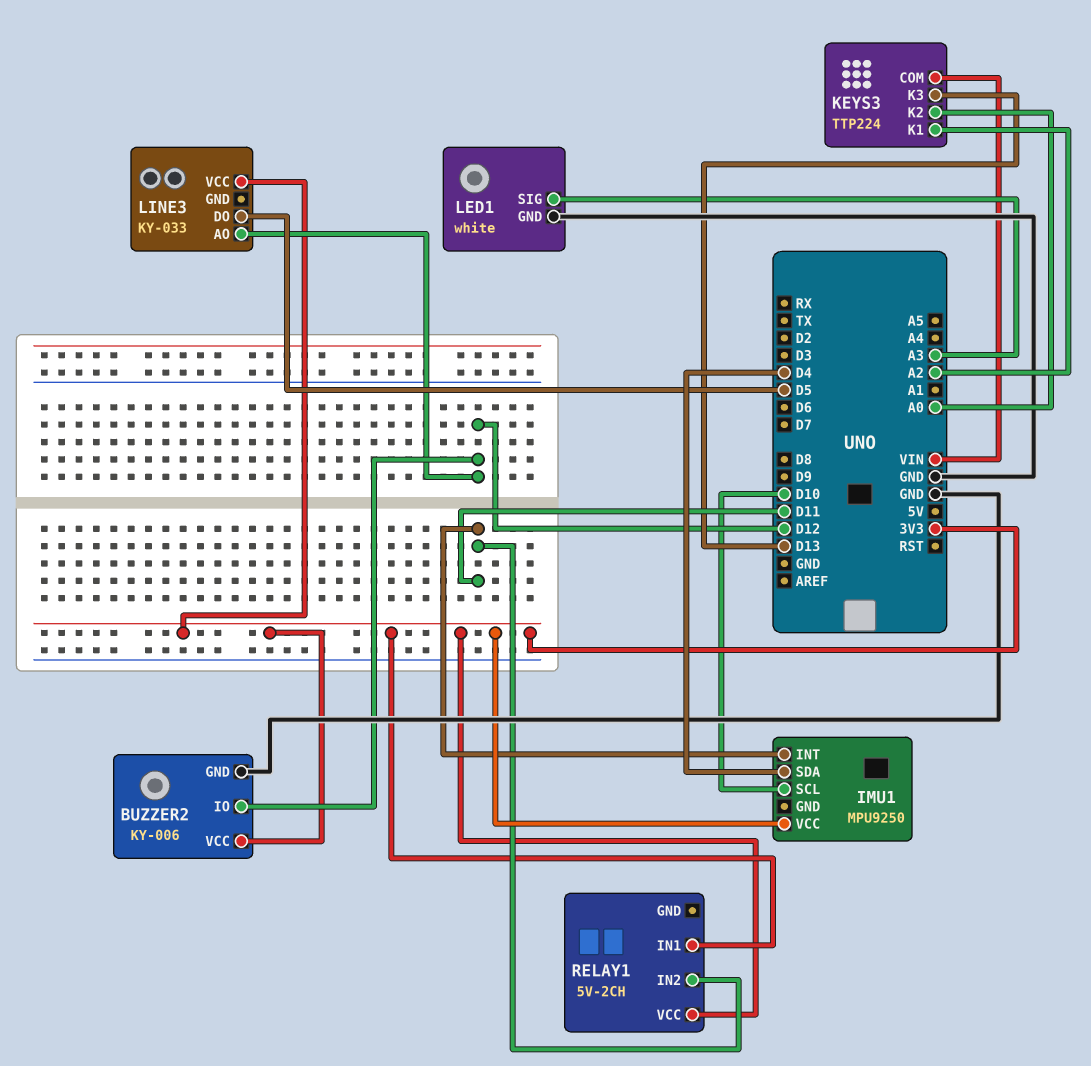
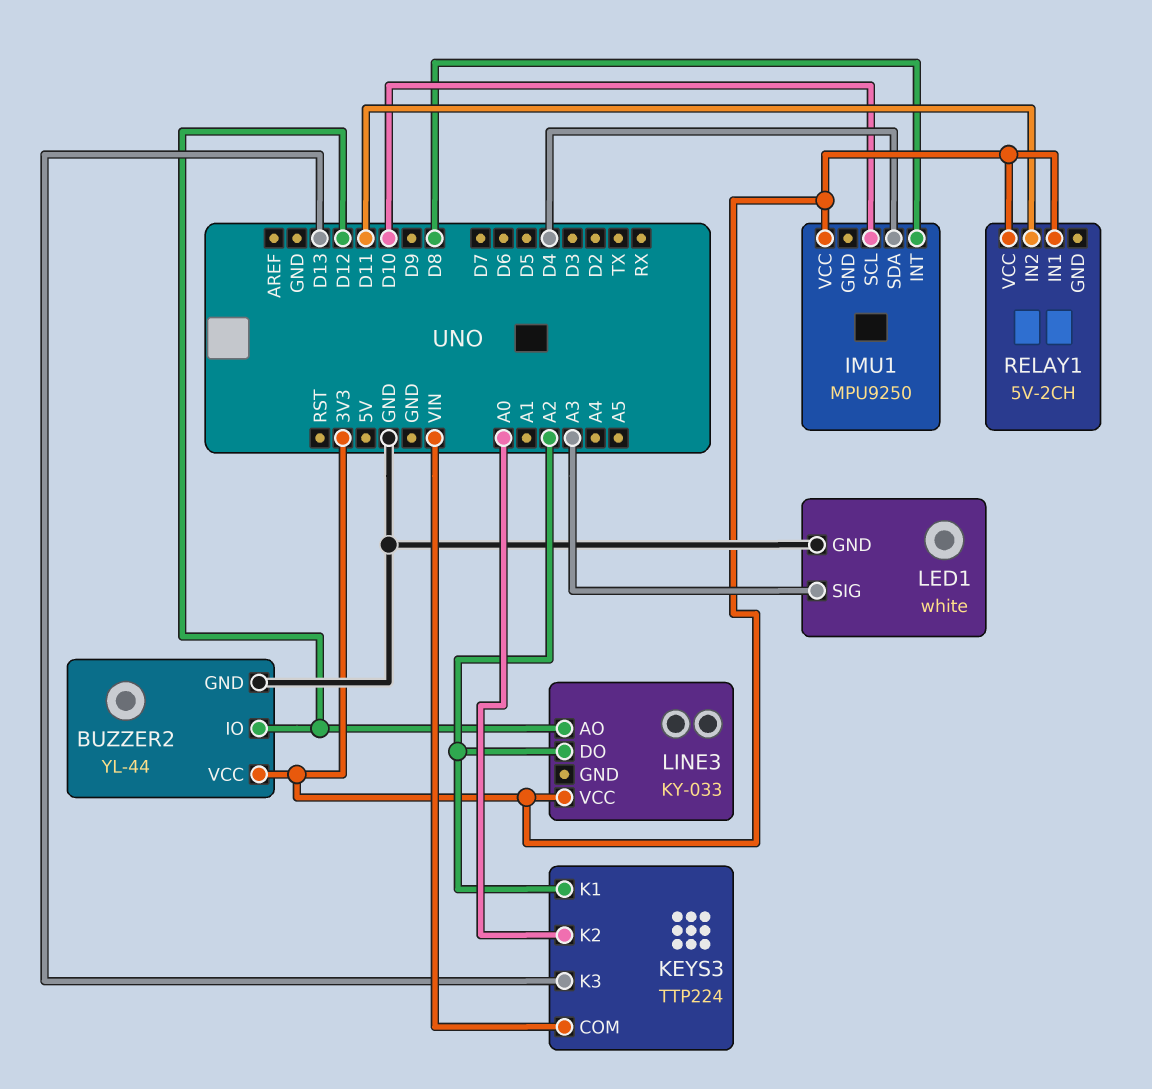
BUZZER2: KY-006 -> YL-44
IMU1 pin INT: D11 -> D8
LINE3 pin DO: D5 -> A2

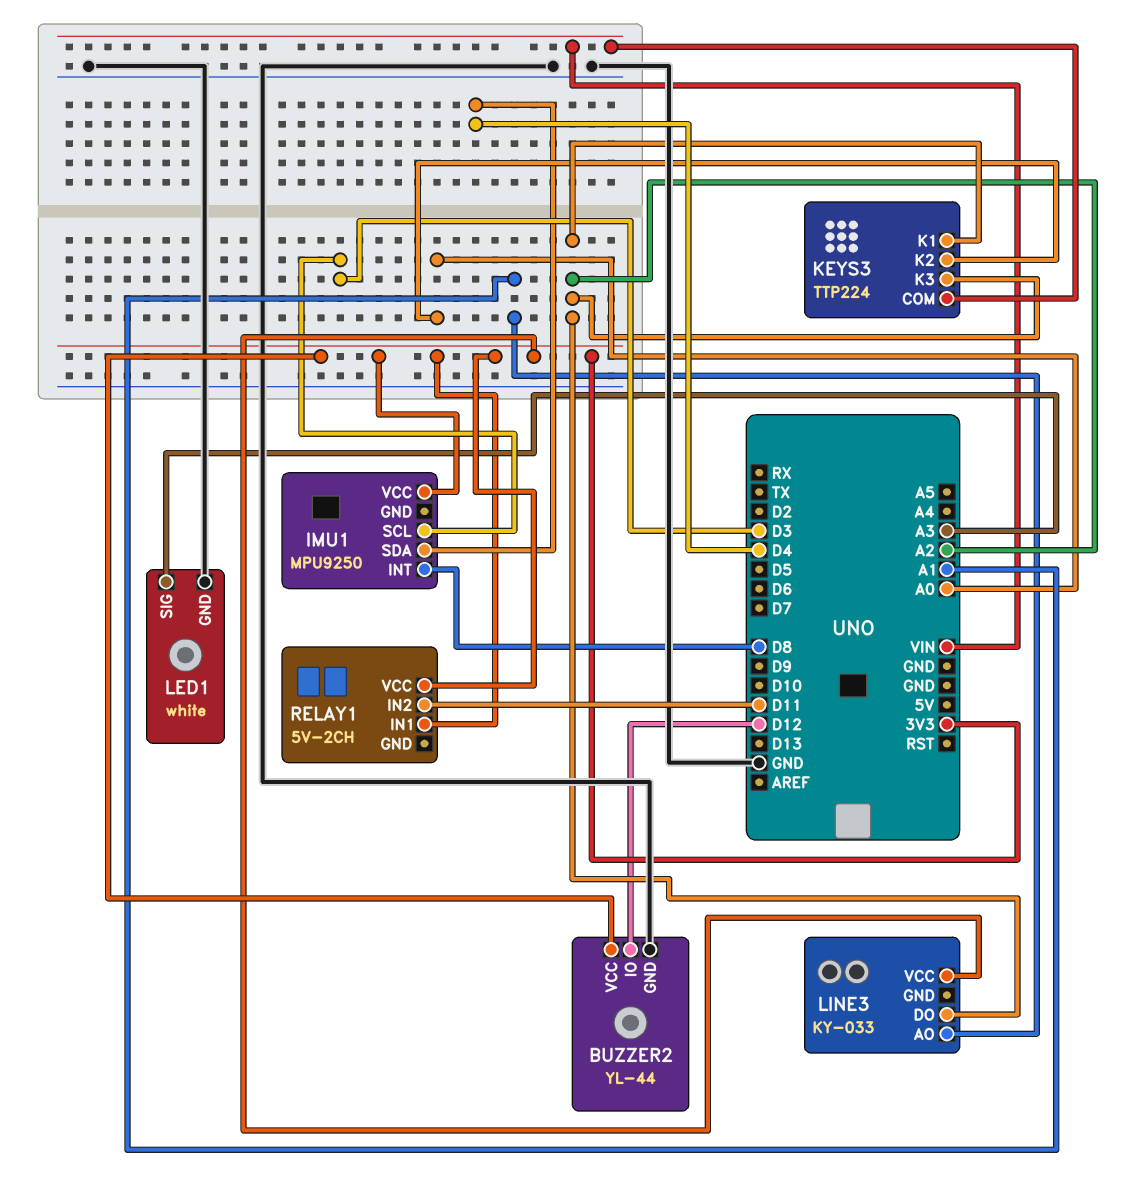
IMU1 pin SCL: D10 -> D3
KEYS3 pin K3: D13 -> A2
LINE3 pin AO: D12 -> A1

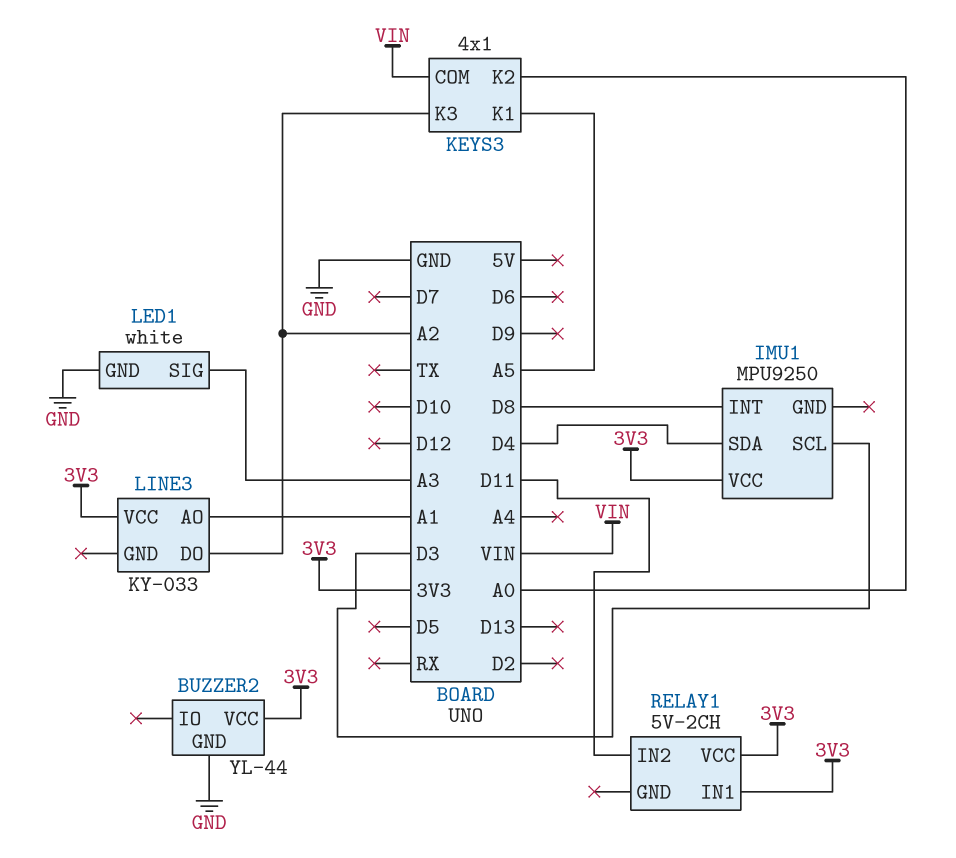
BUZZER2 pin IO: D12 -> none
KEYS3: TTP224 -> 4x1
KEYS3 pin K1: A2 -> A5

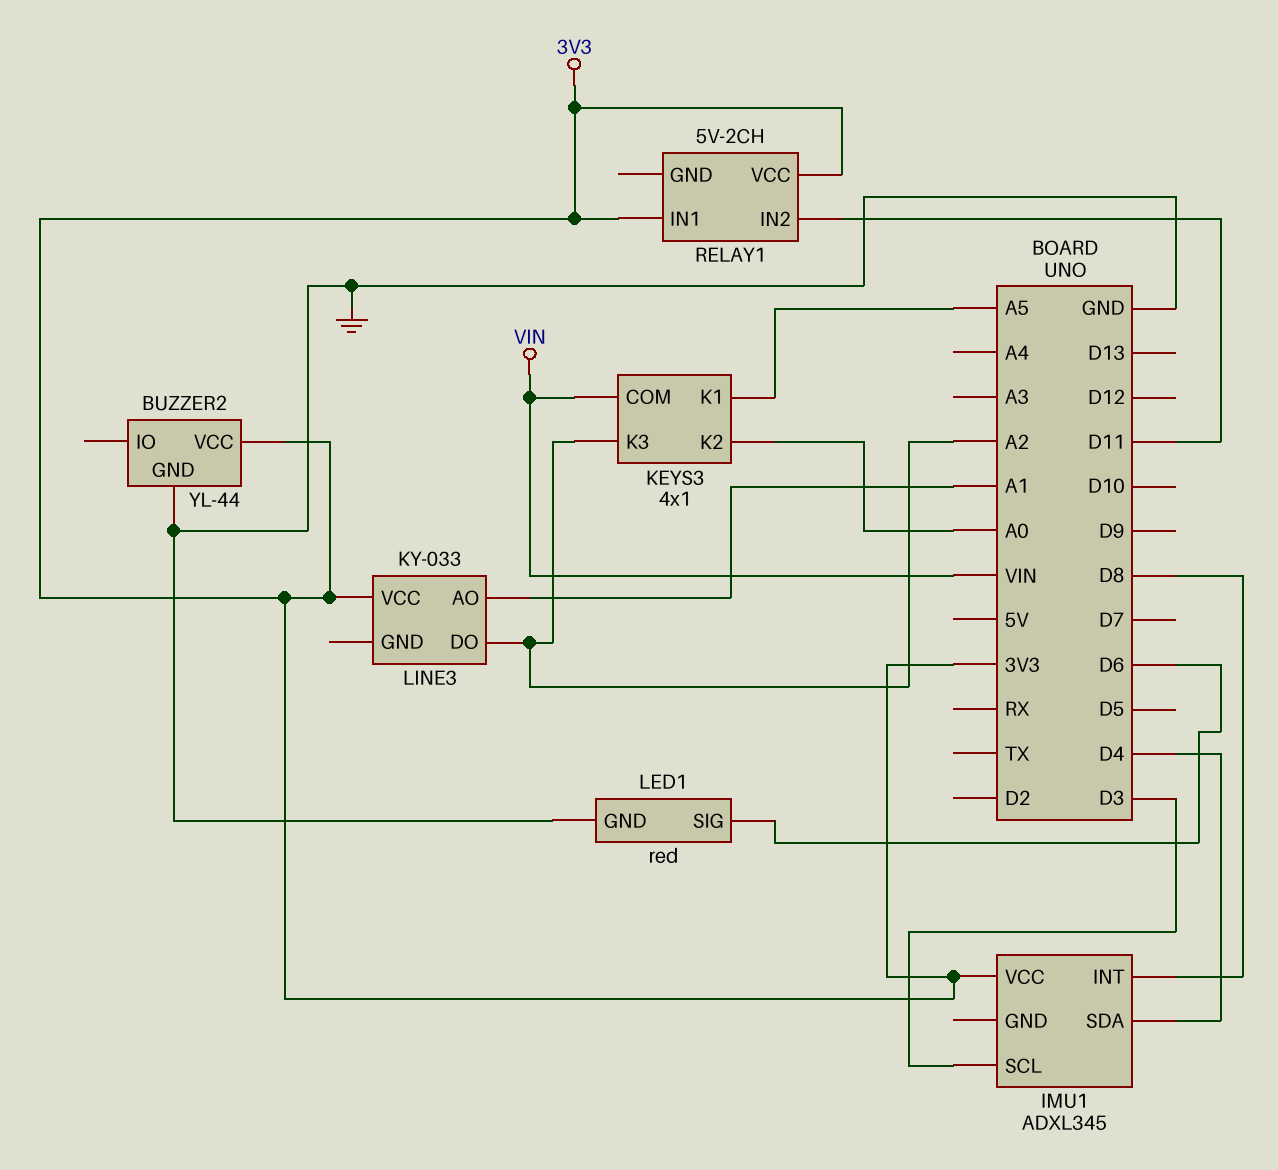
IMU1: MPU9250 -> ADXL345
LED1: white -> red
LED1 pin SIG: A3 -> D6

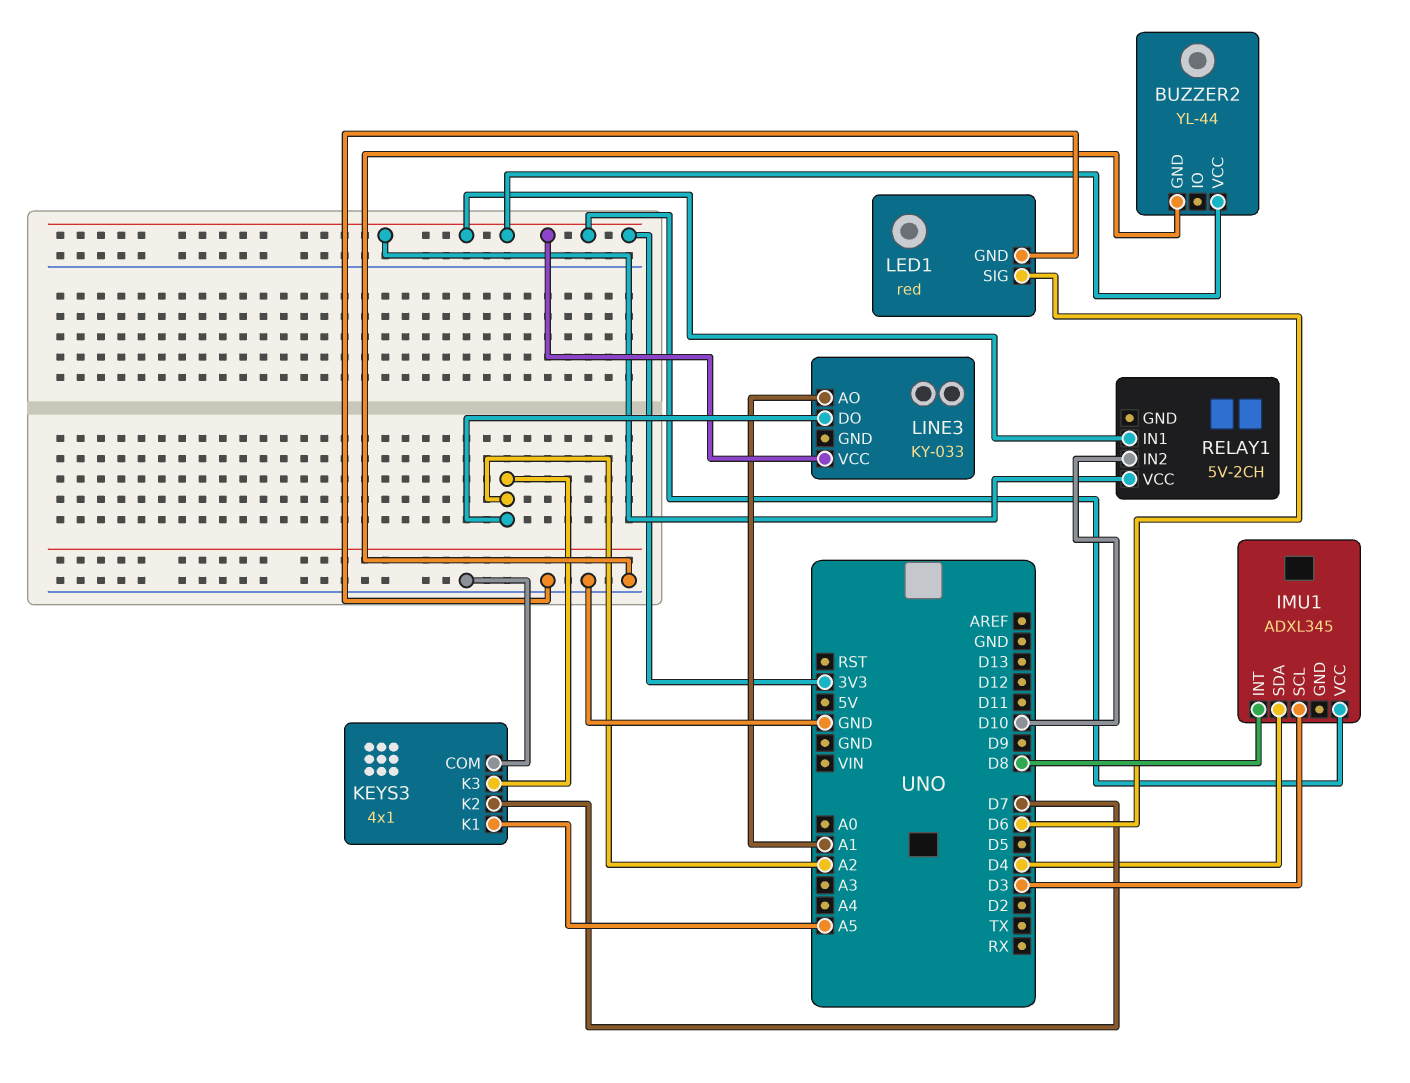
KEYS3 pin COM: VIN -> GND
KEYS3 pin K2: A0 -> D7
RELAY1 pin IN2: D11 -> D10

